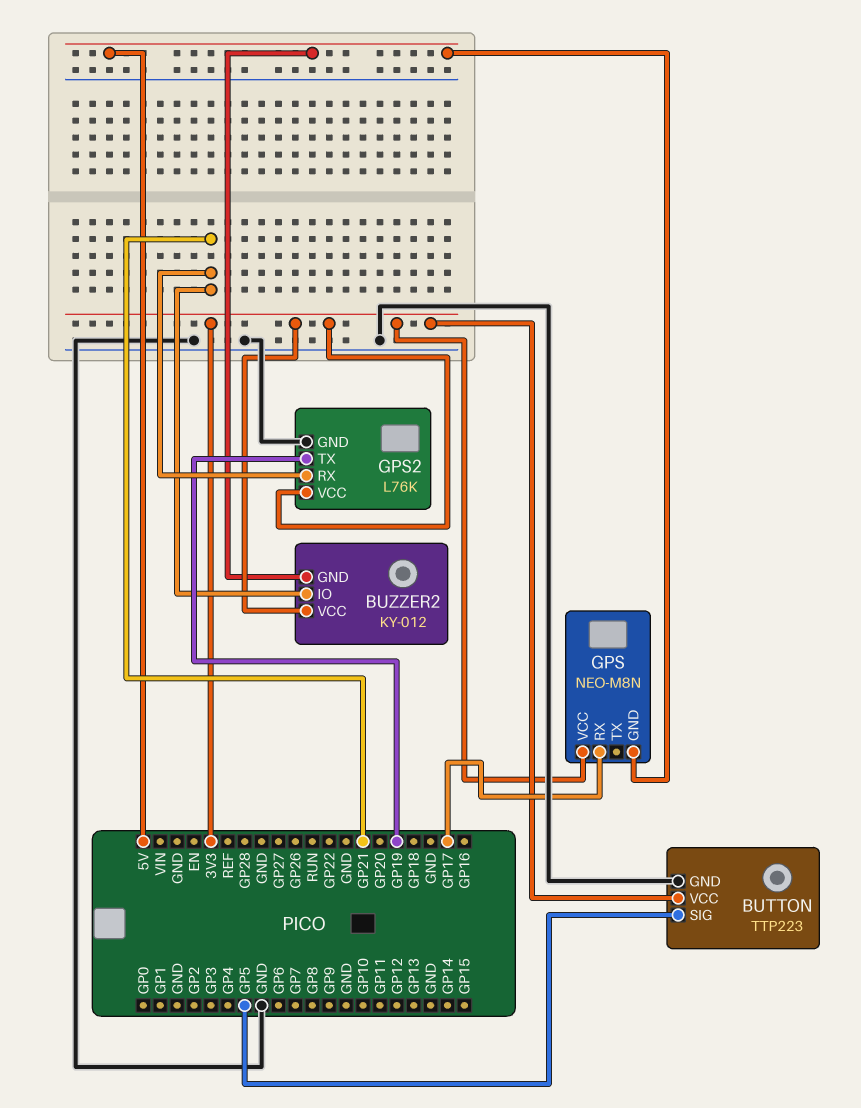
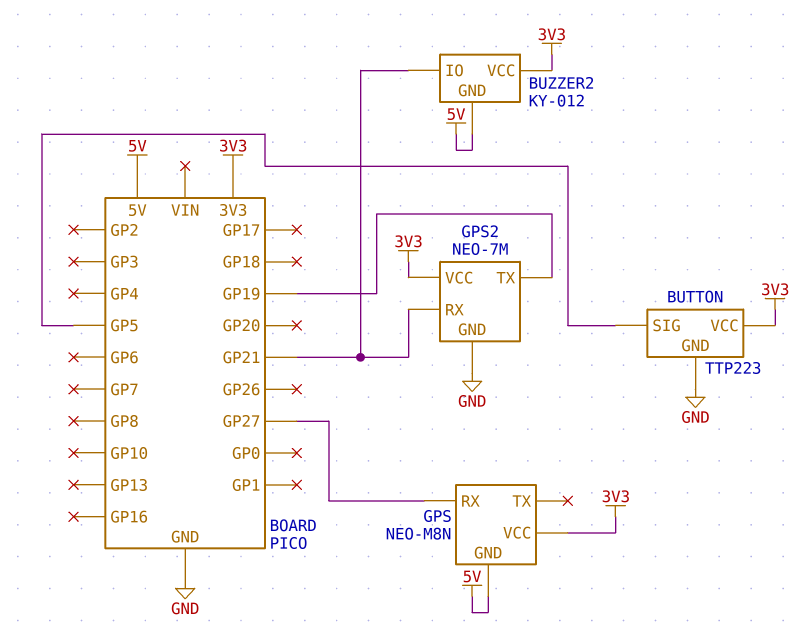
GPS pin RX: GP17 -> GP27
GPS2: L76K -> NEO-7M

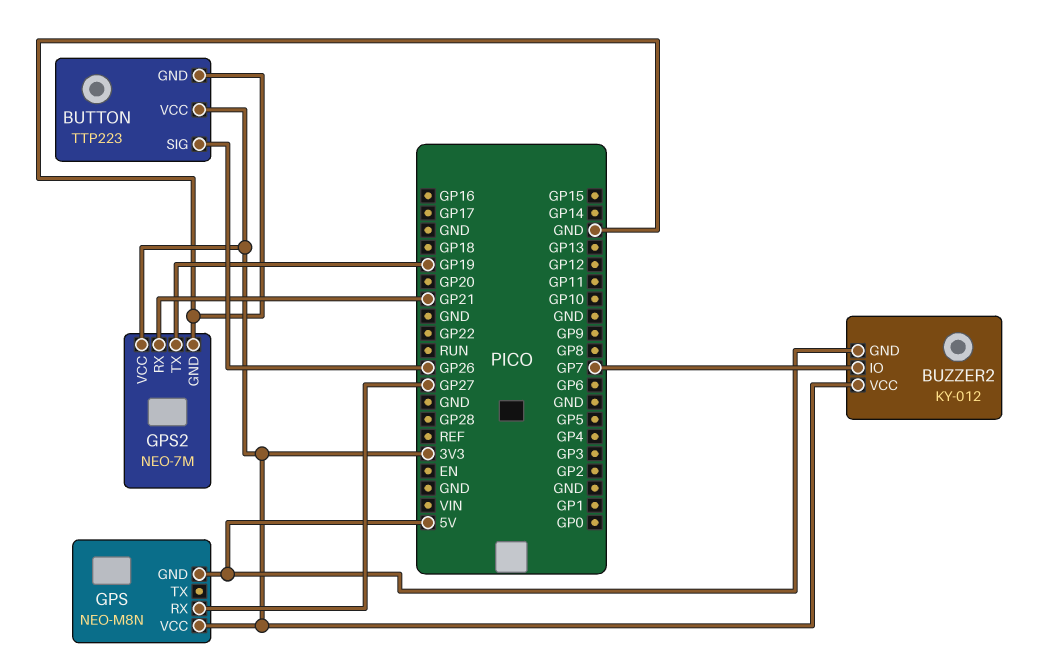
BUTTON pin SIG: GP5 -> GP26
BUZZER2 pin IO: GP21 -> GP7

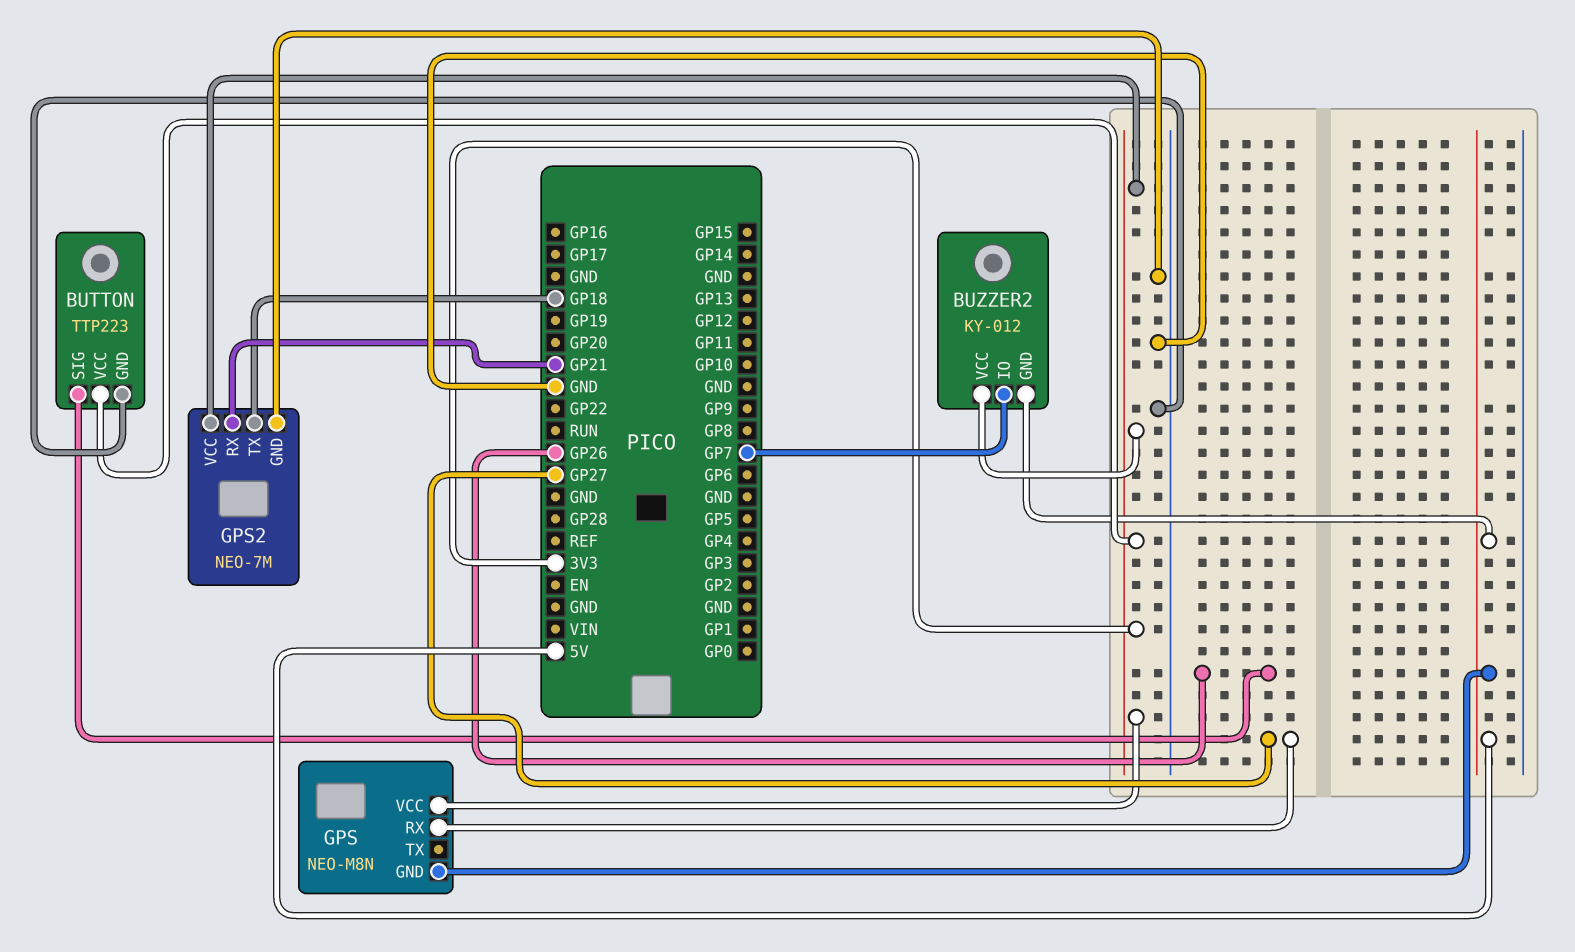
GPS2 pin TX: GP19 -> GP18

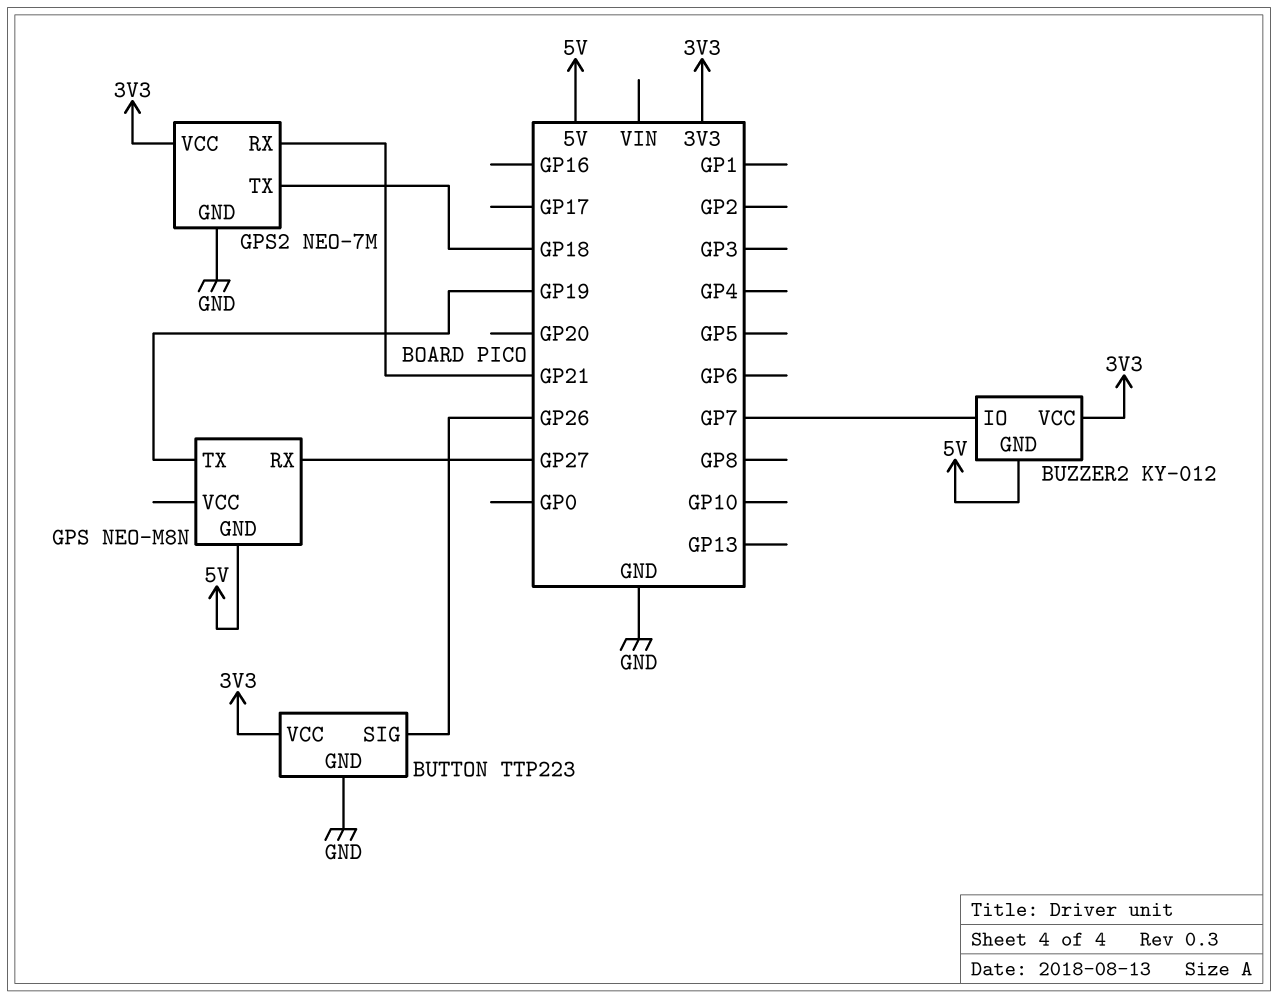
GPS pin TX: none -> GP19
GPS pin VCC: 3V3 -> none

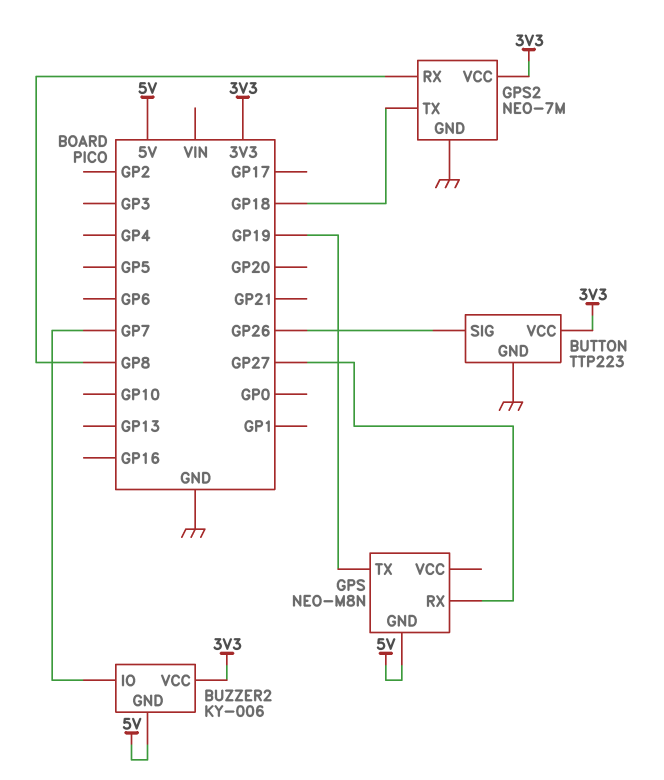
BUZZER2: KY-012 -> KY-006
GPS2 pin RX: GP21 -> GP8

